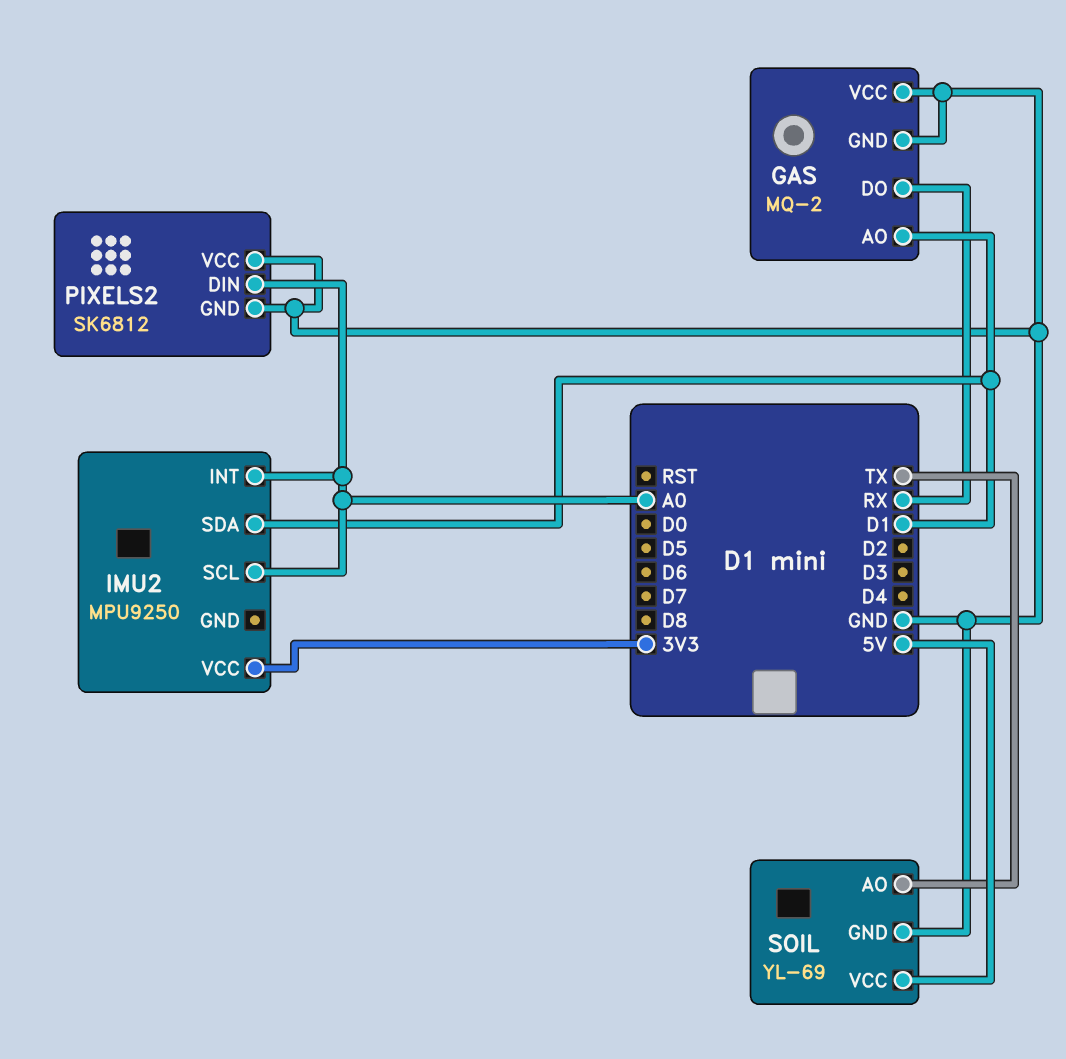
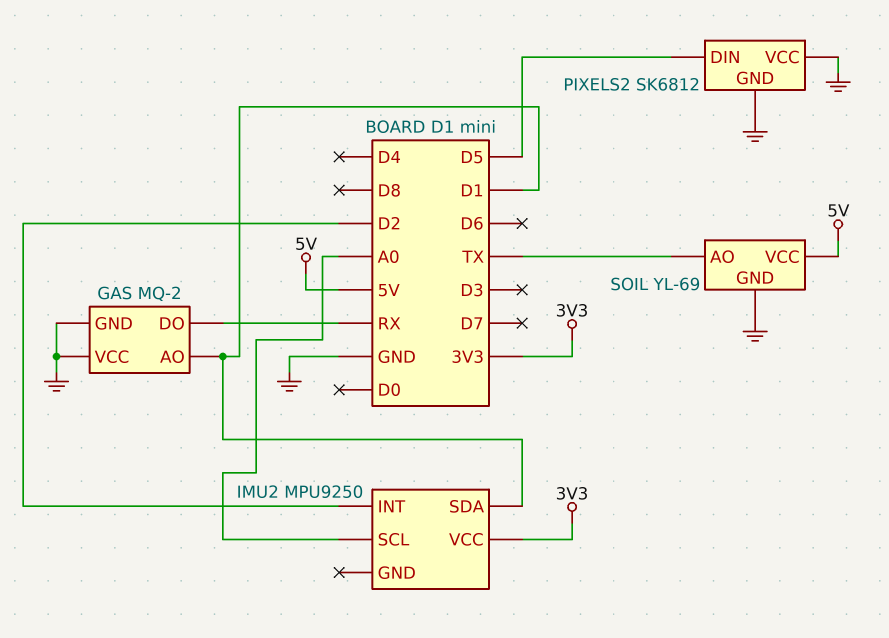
IMU2 pin INT: A0 -> D2
PIXELS2 pin DIN: A0 -> D5

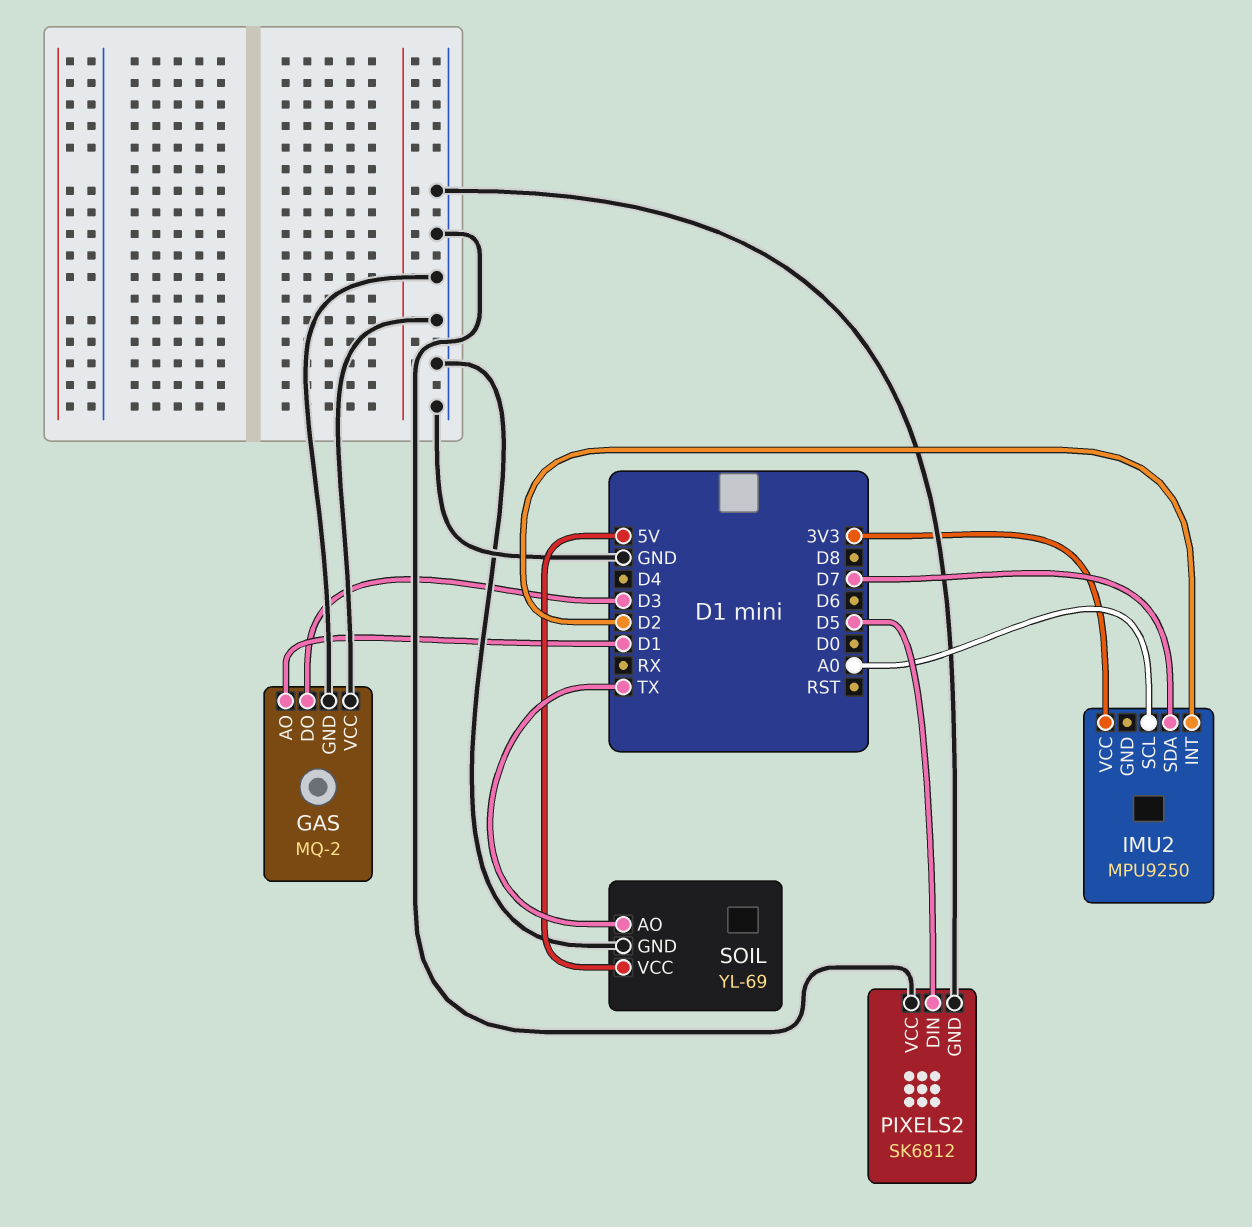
GAS pin DO: RX -> D3
IMU2 pin SDA: D1 -> D7

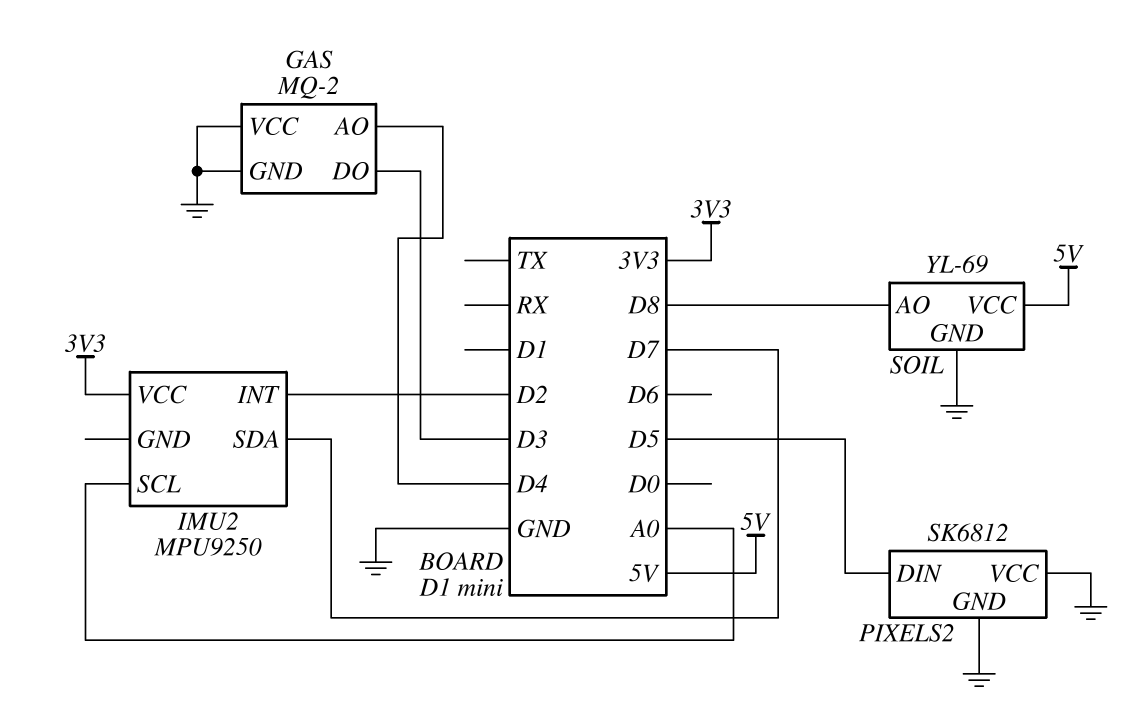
GAS pin AO: D1 -> D4
SOIL pin AO: TX -> D8

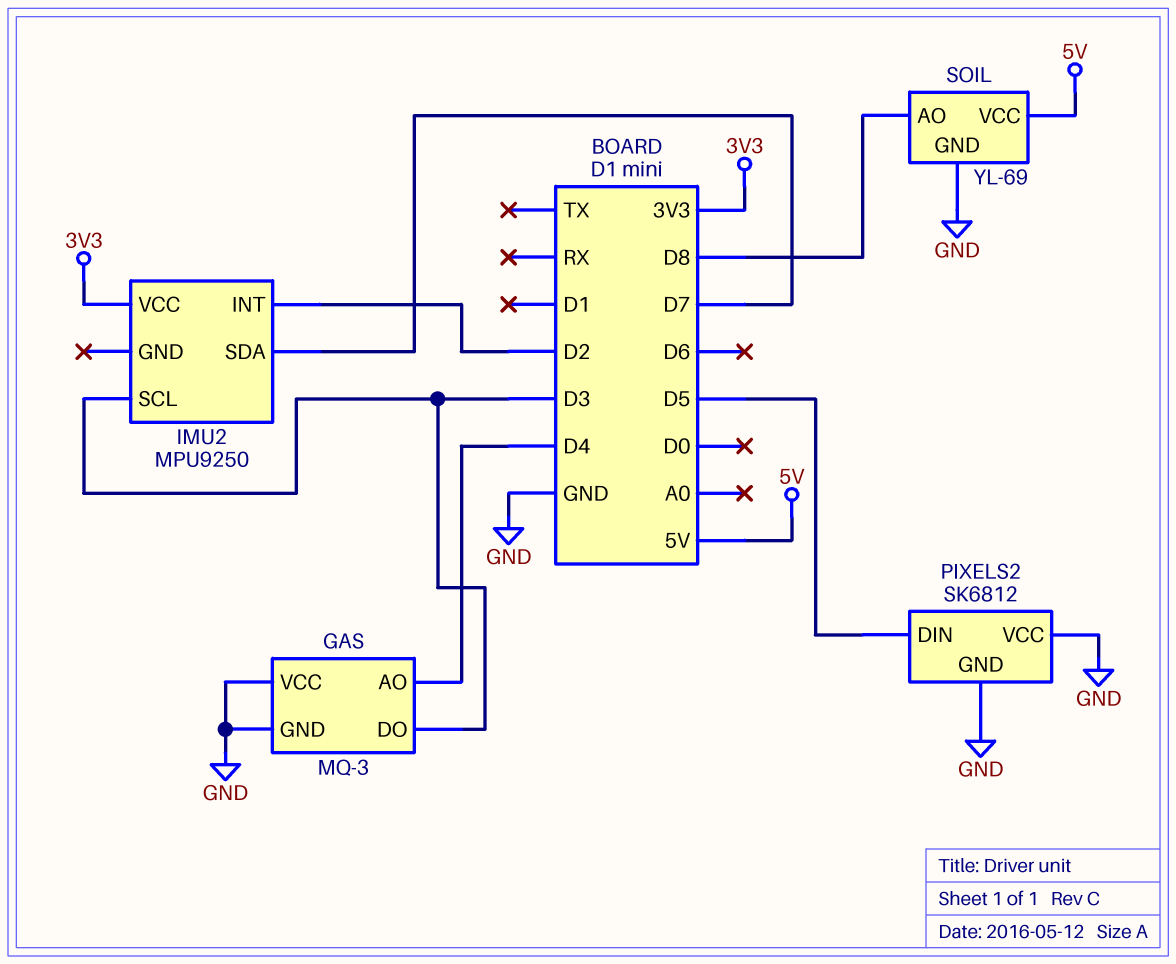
GAS: MQ-2 -> MQ-3
IMU2 pin SCL: A0 -> D3

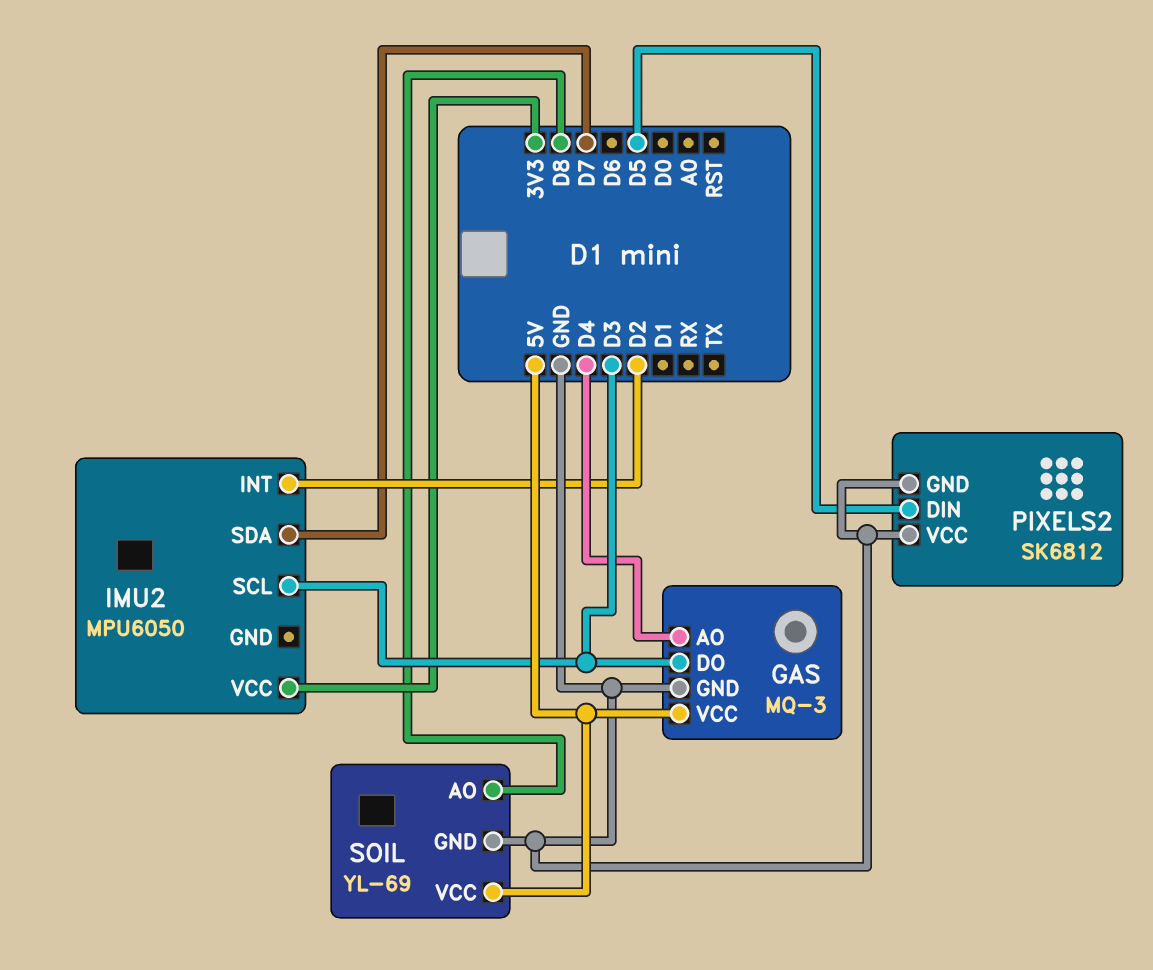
GAS pin VCC: GND -> 5V
IMU2: MPU9250 -> MPU6050

